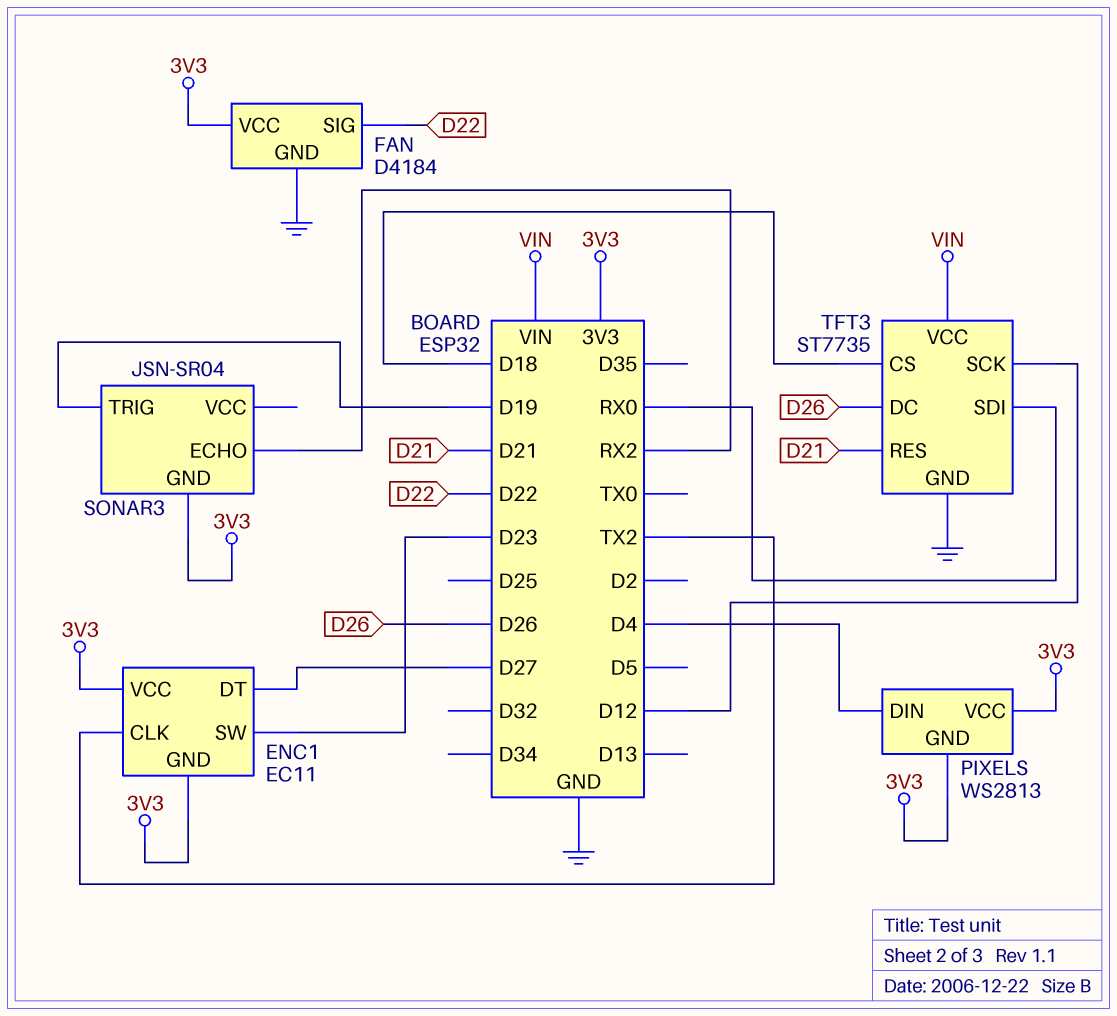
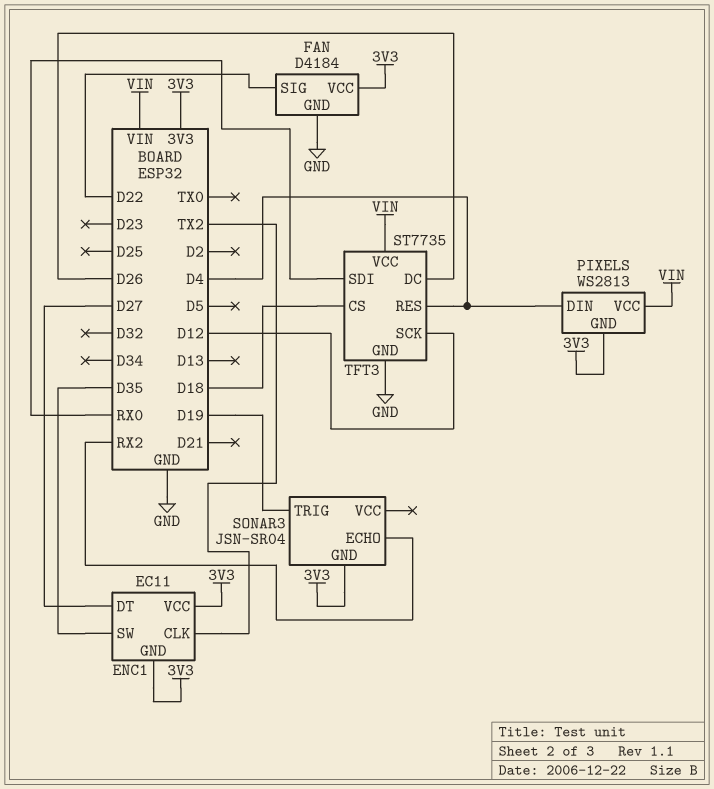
ENC1 pin SW: D23 -> D35
PIXELS pin VCC: 3V3 -> VIN
TFT3 pin RES: D21 -> D4

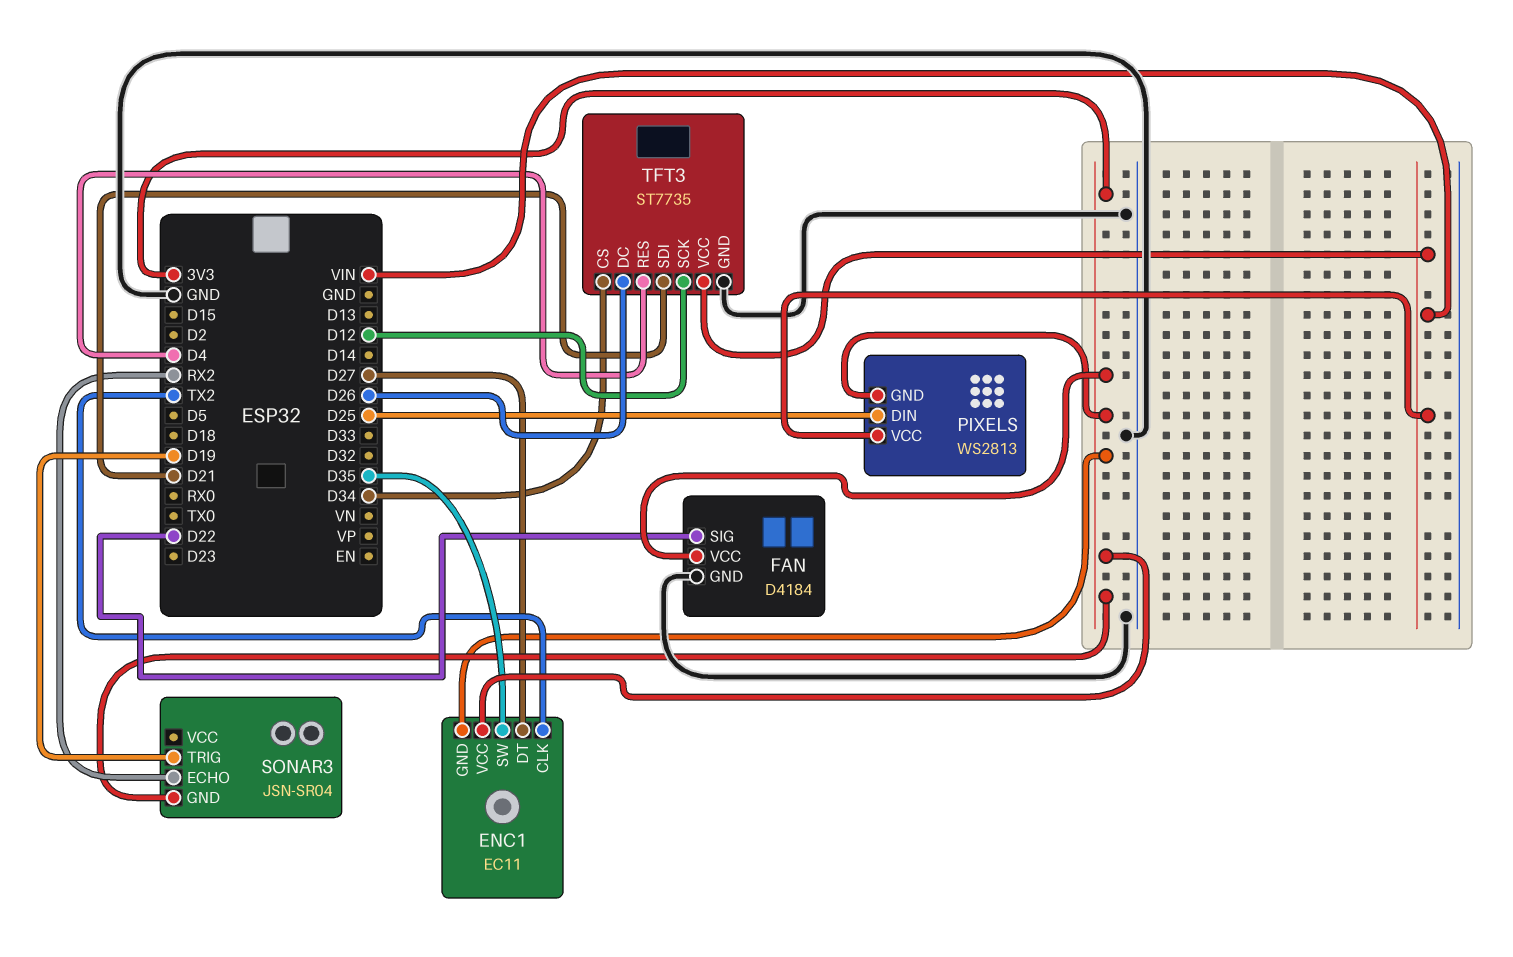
PIXELS pin DIN: D4 -> D25
TFT3 pin CS: D18 -> D34
TFT3 pin SDI: RX0 -> D21

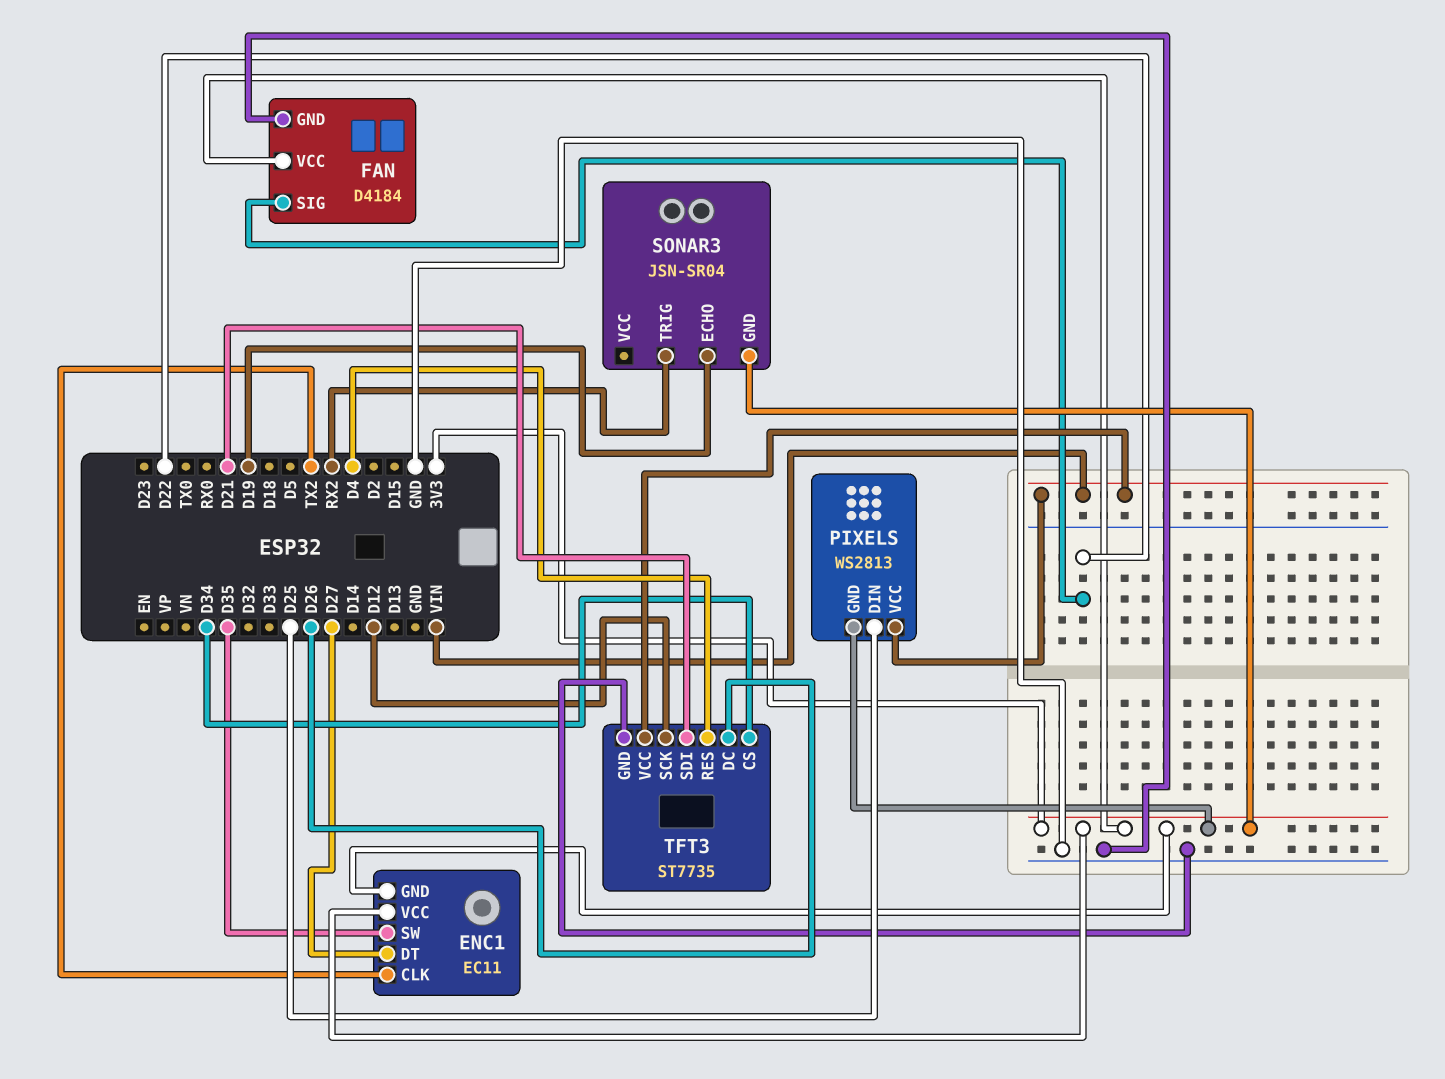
SONAR3 pin ECHO: RX2 -> D19
SONAR3 pin TRIG: D19 -> RX2

